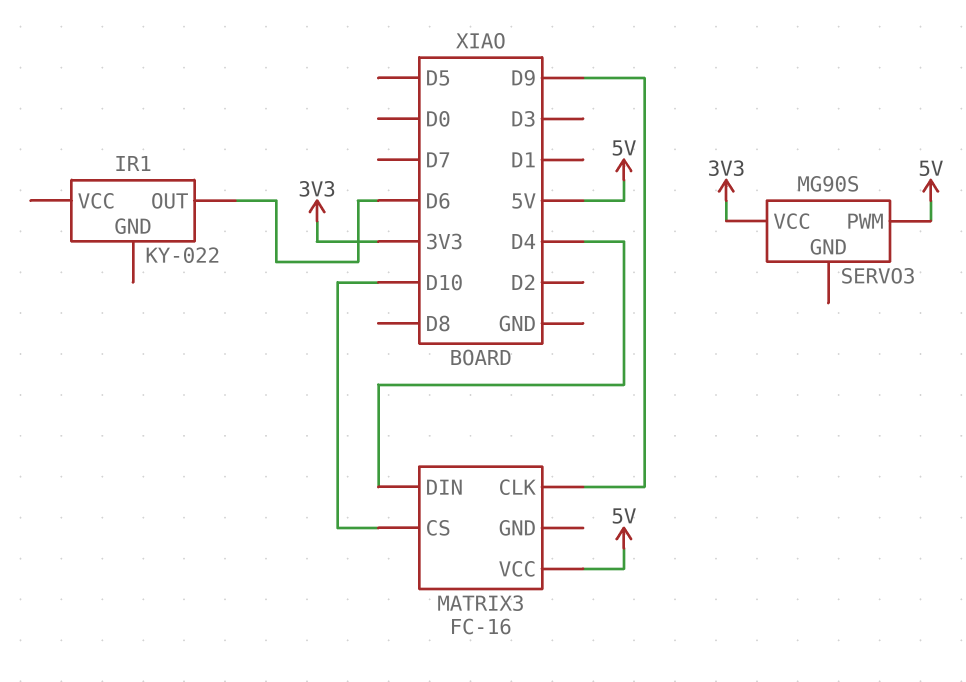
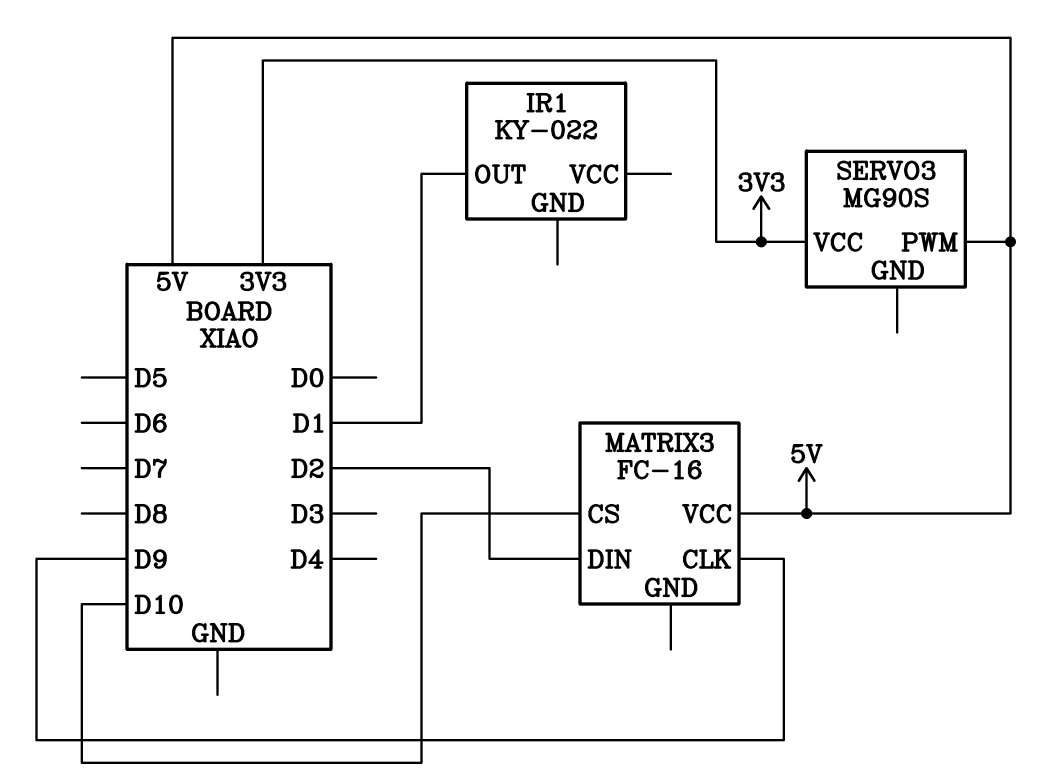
IR1 pin OUT: D6 -> D1
MATRIX3 pin DIN: D4 -> D2

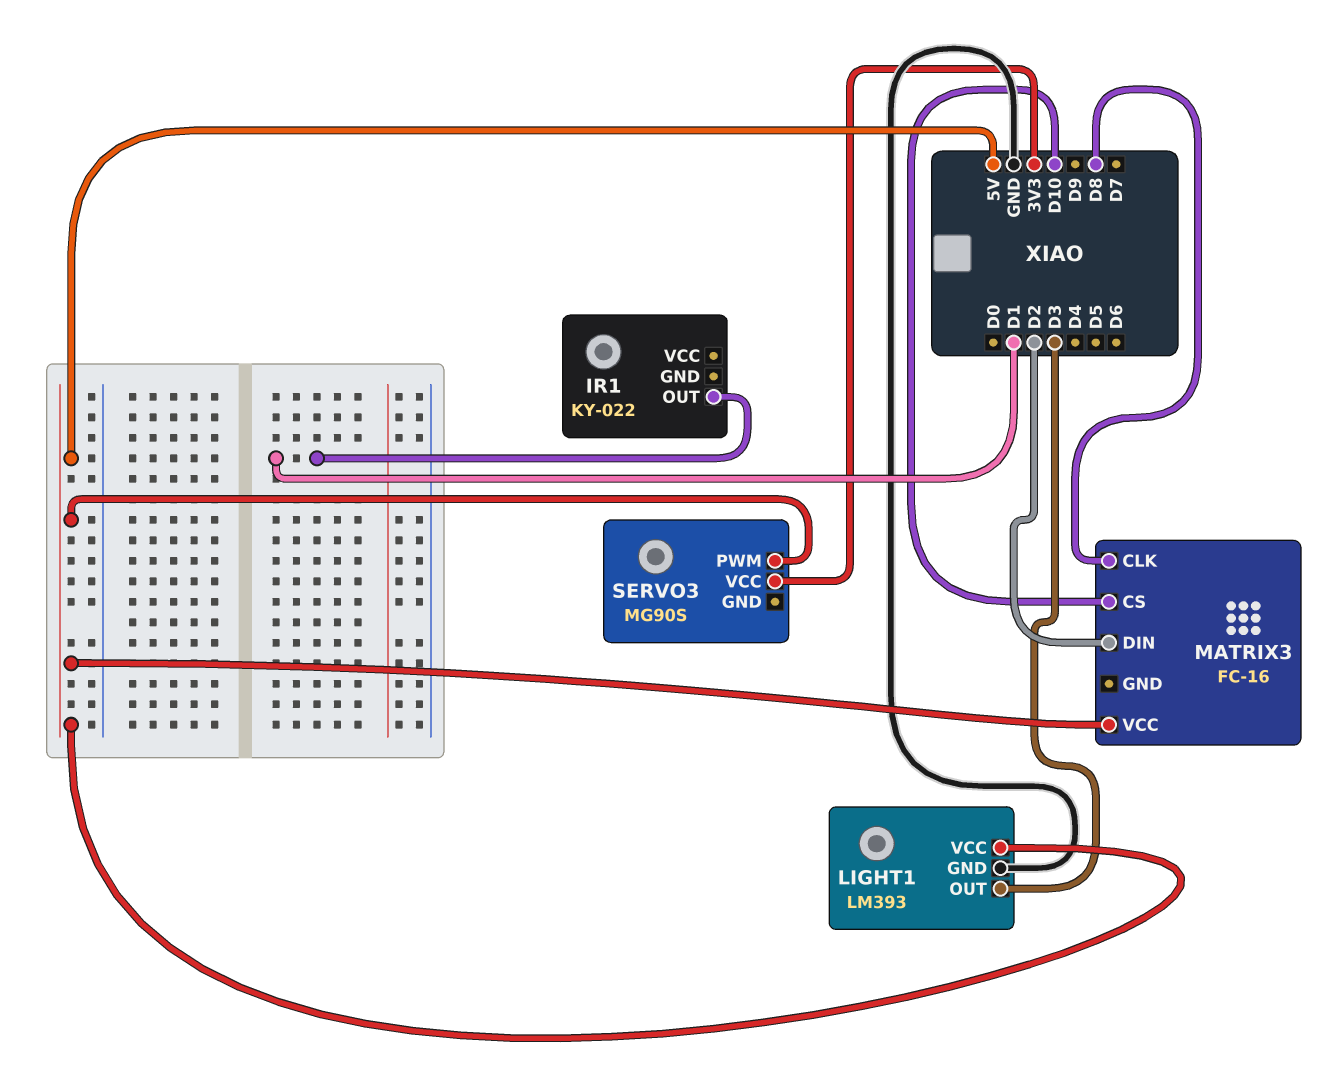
LIGHT1: none -> LM393
LIGHT1 pin GND: none -> GND
LIGHT1 pin OUT: none -> D3
LIGHT1 pin VCC: none -> 5V
MATRIX3 pin CLK: D9 -> D8

